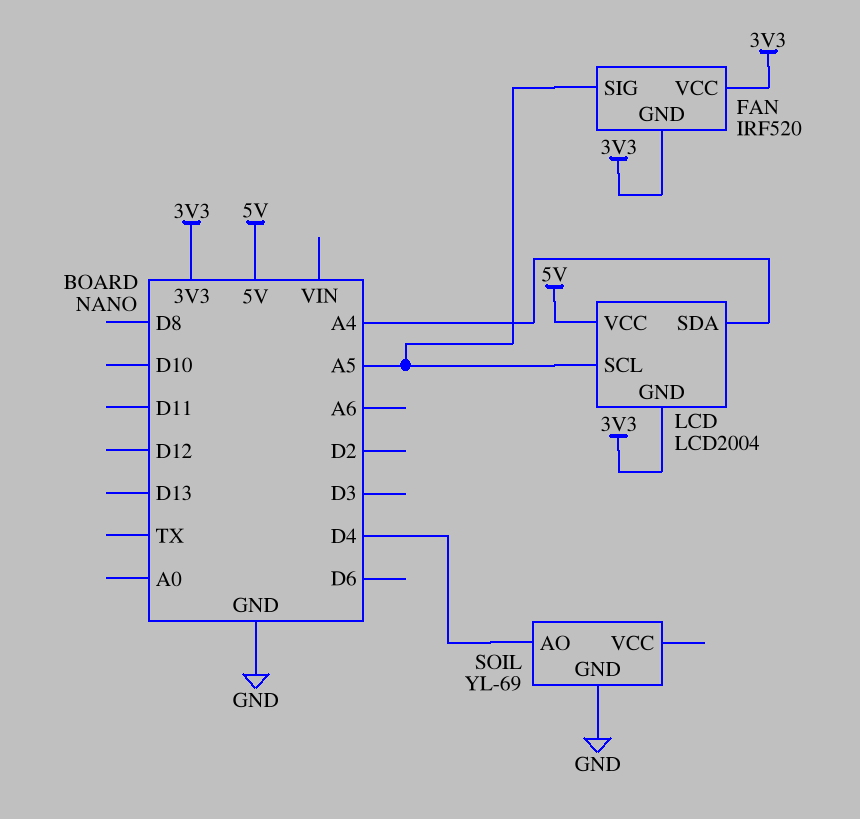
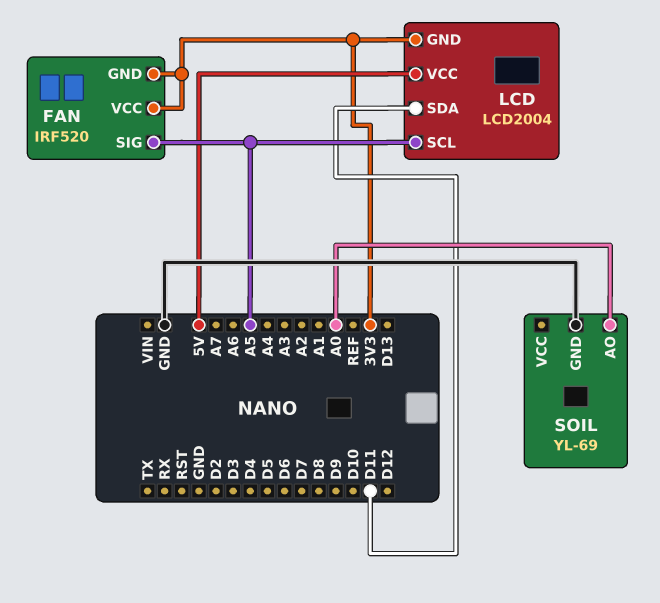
LCD pin SDA: A4 -> D11
SOIL pin AO: D4 -> A0

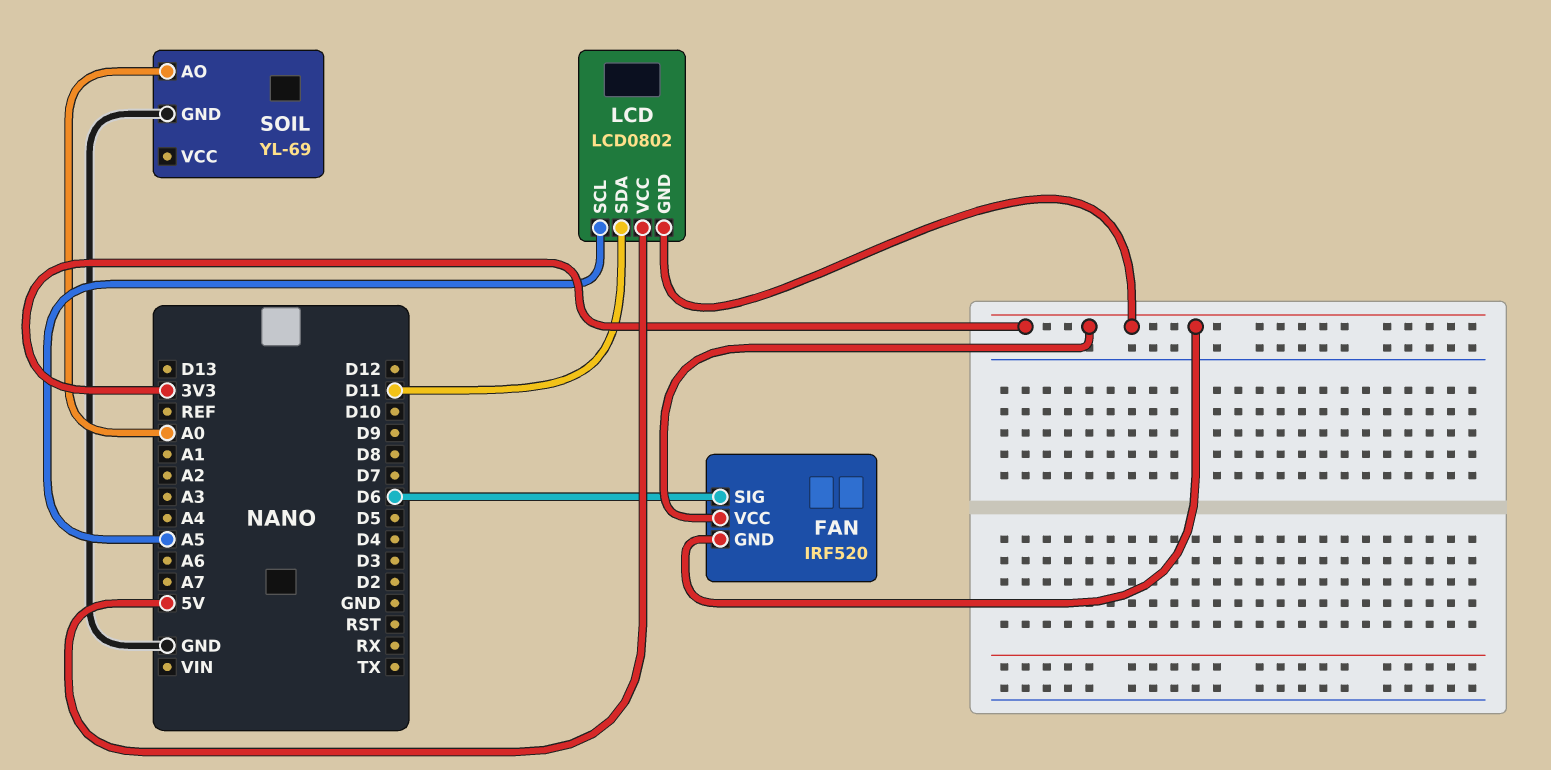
FAN pin SIG: A5 -> D6
LCD: LCD2004 -> LCD0802

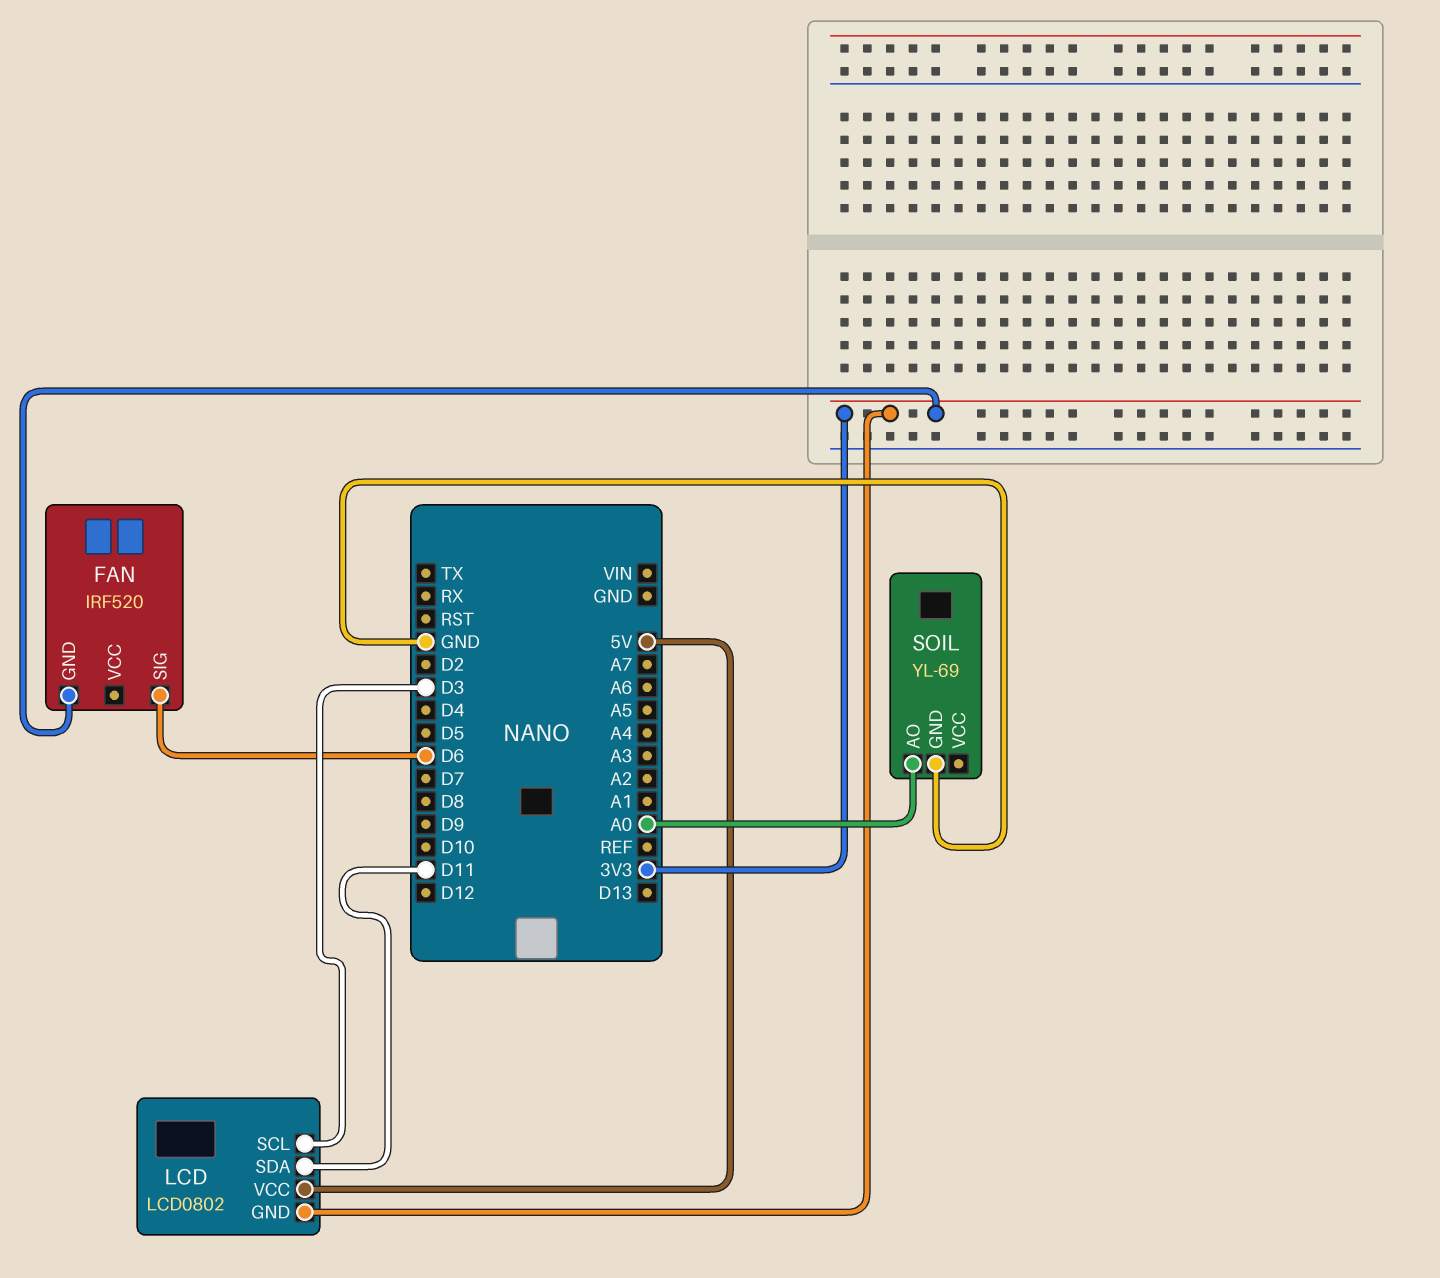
FAN pin VCC: 3V3 -> none
LCD pin SCL: A5 -> D3

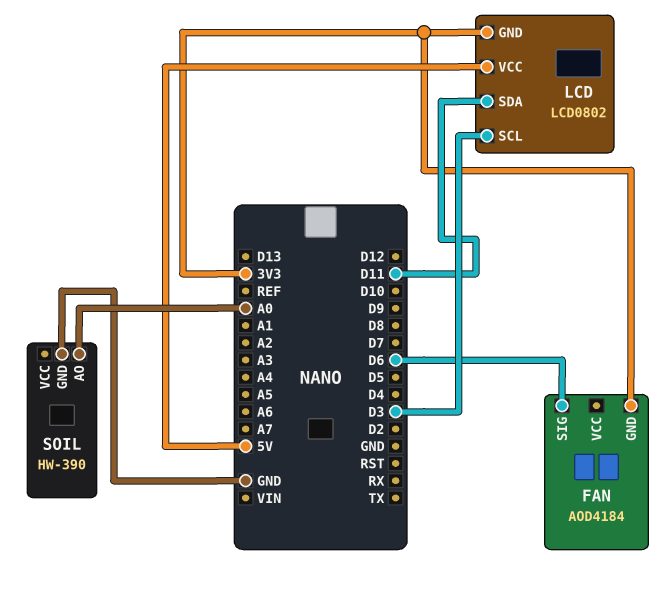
FAN: IRF520 -> AOD4184
SOIL: YL-69 -> HW-390

